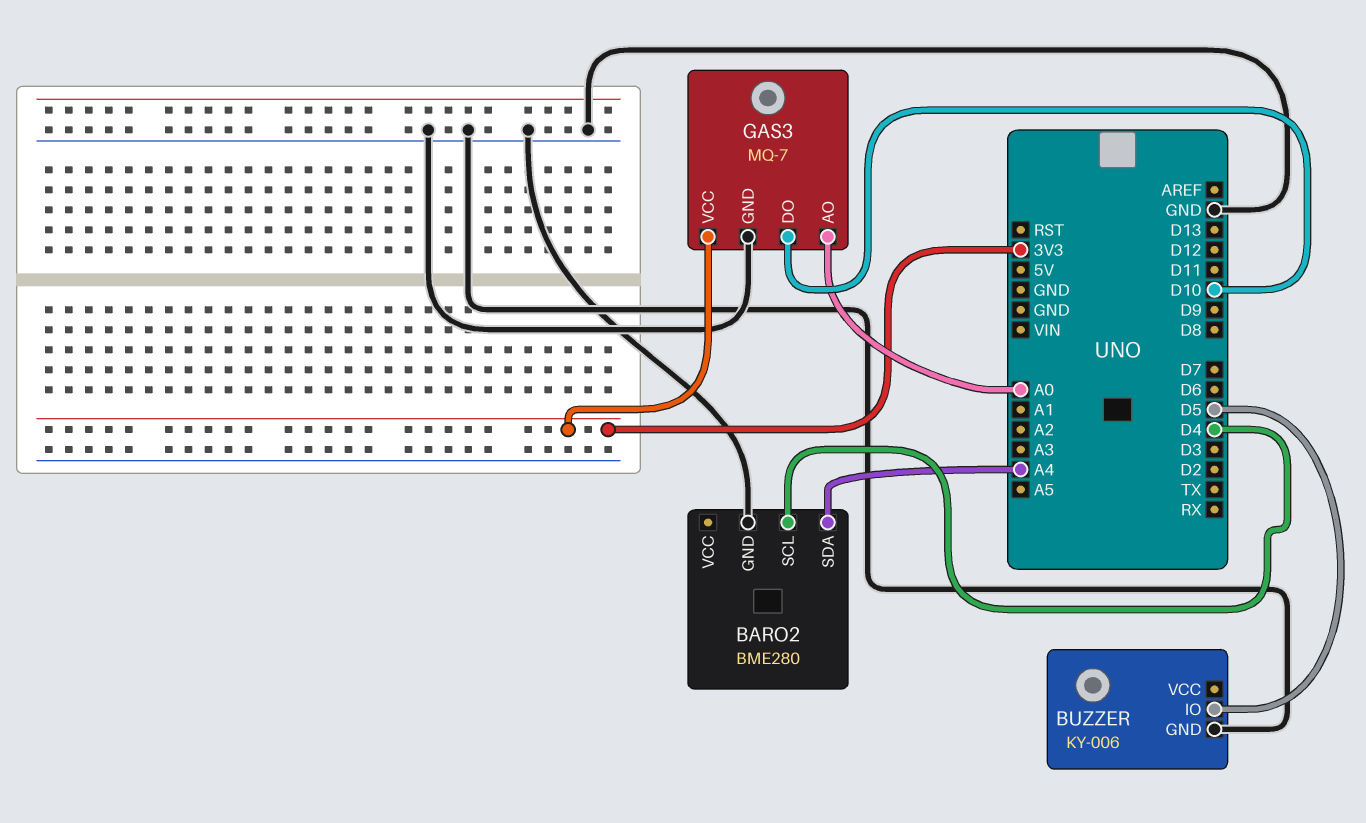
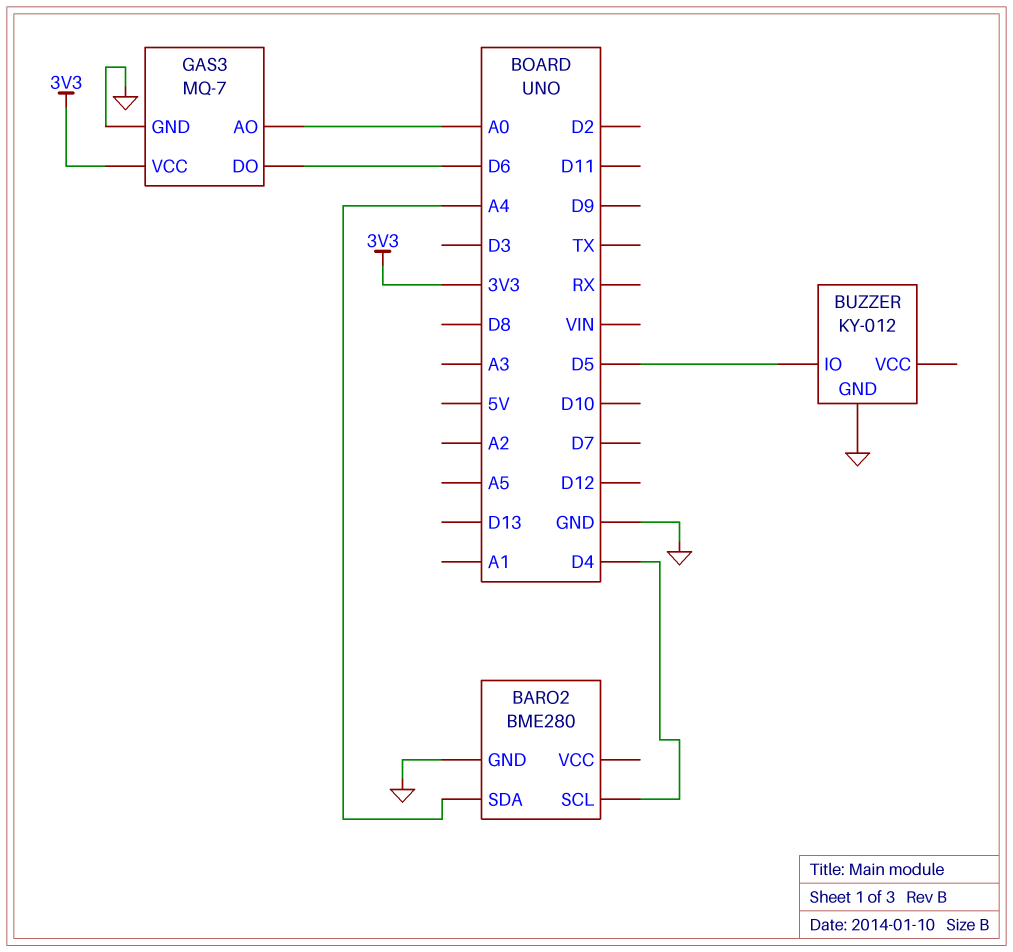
BUZZER: KY-006 -> KY-012
GAS3 pin DO: D10 -> D6

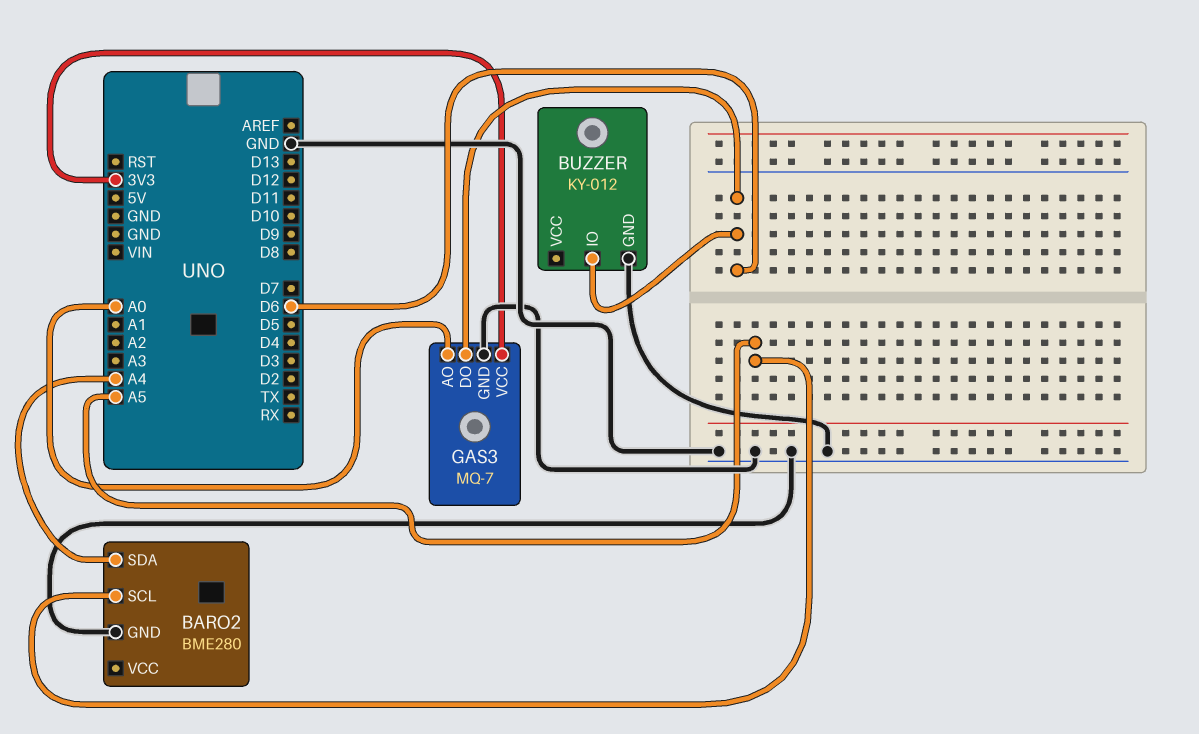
BARO2 pin SCL: D4 -> A5
BUZZER pin IO: D5 -> D6

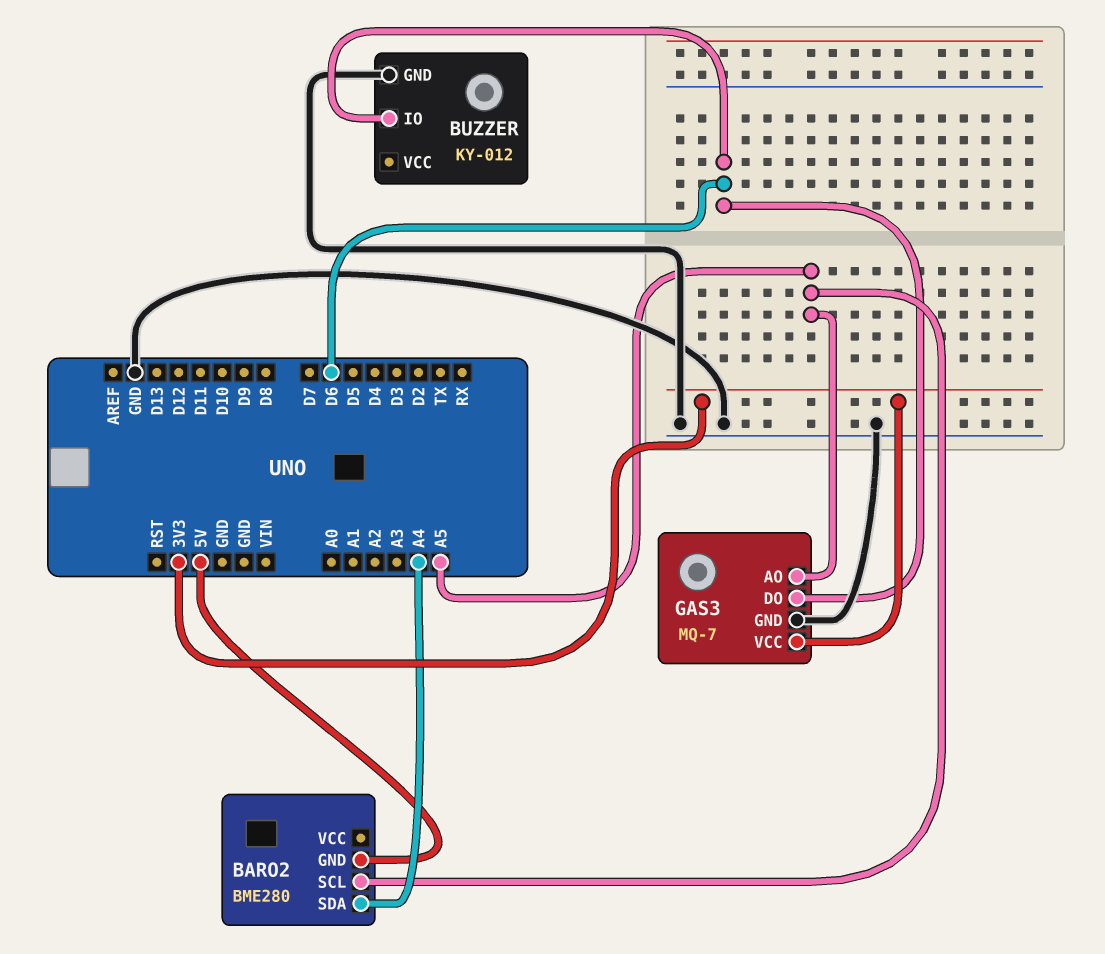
BARO2 pin GND: GND -> 5V
GAS3 pin AO: A0 -> A5

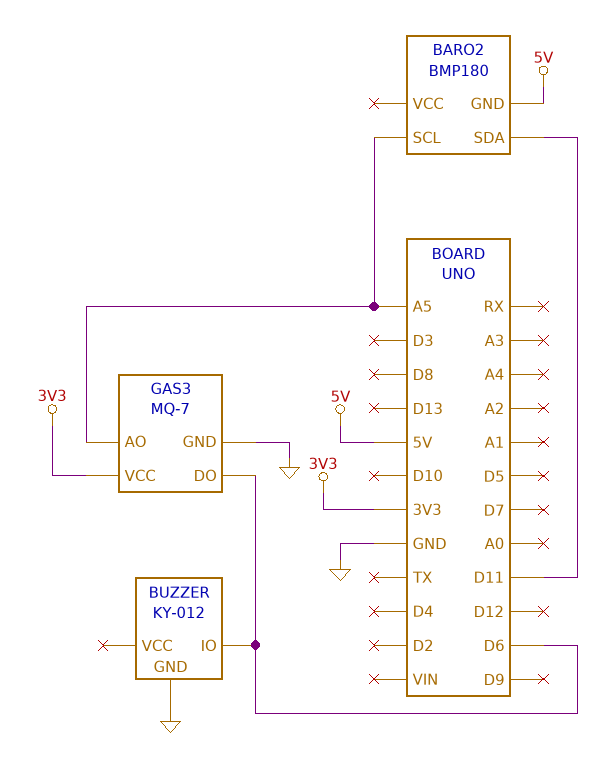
BARO2: BME280 -> BMP180
BARO2 pin SDA: A4 -> D11

